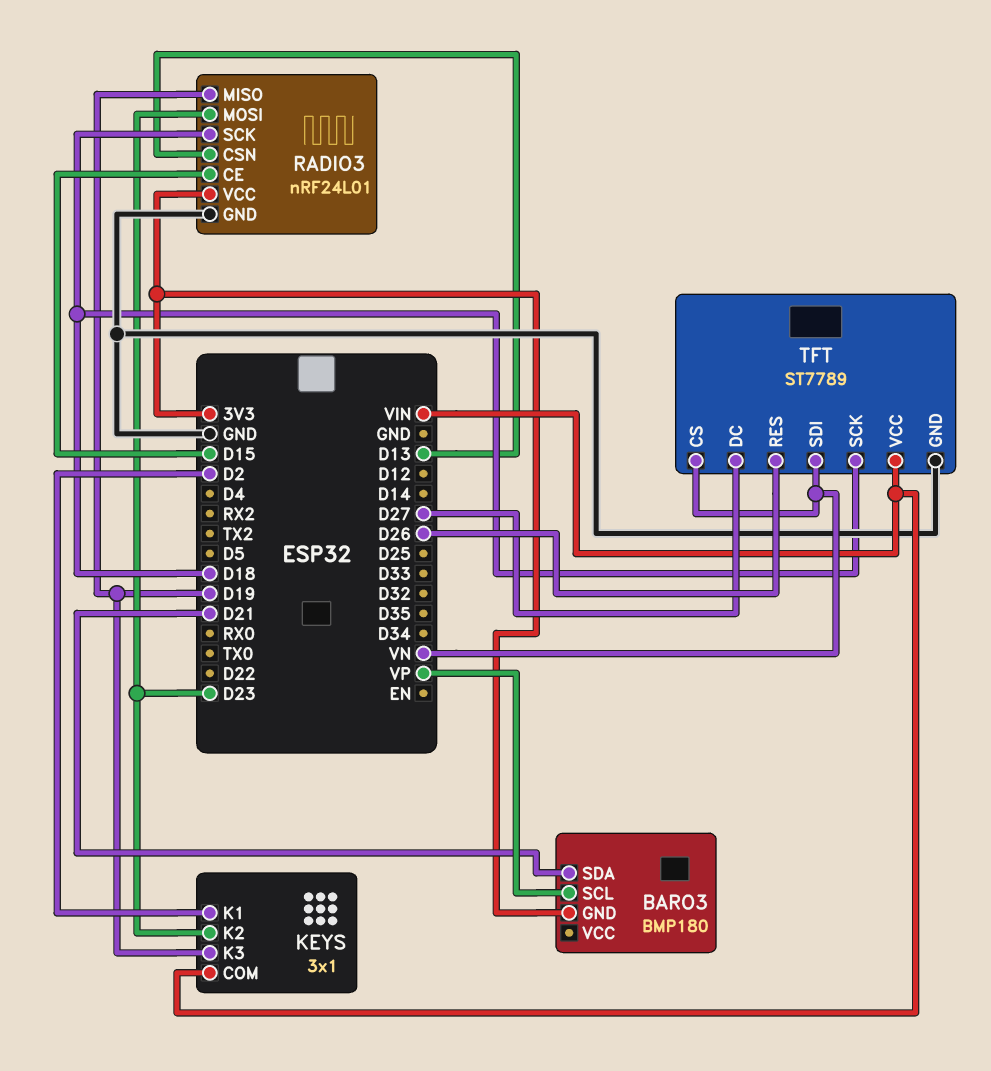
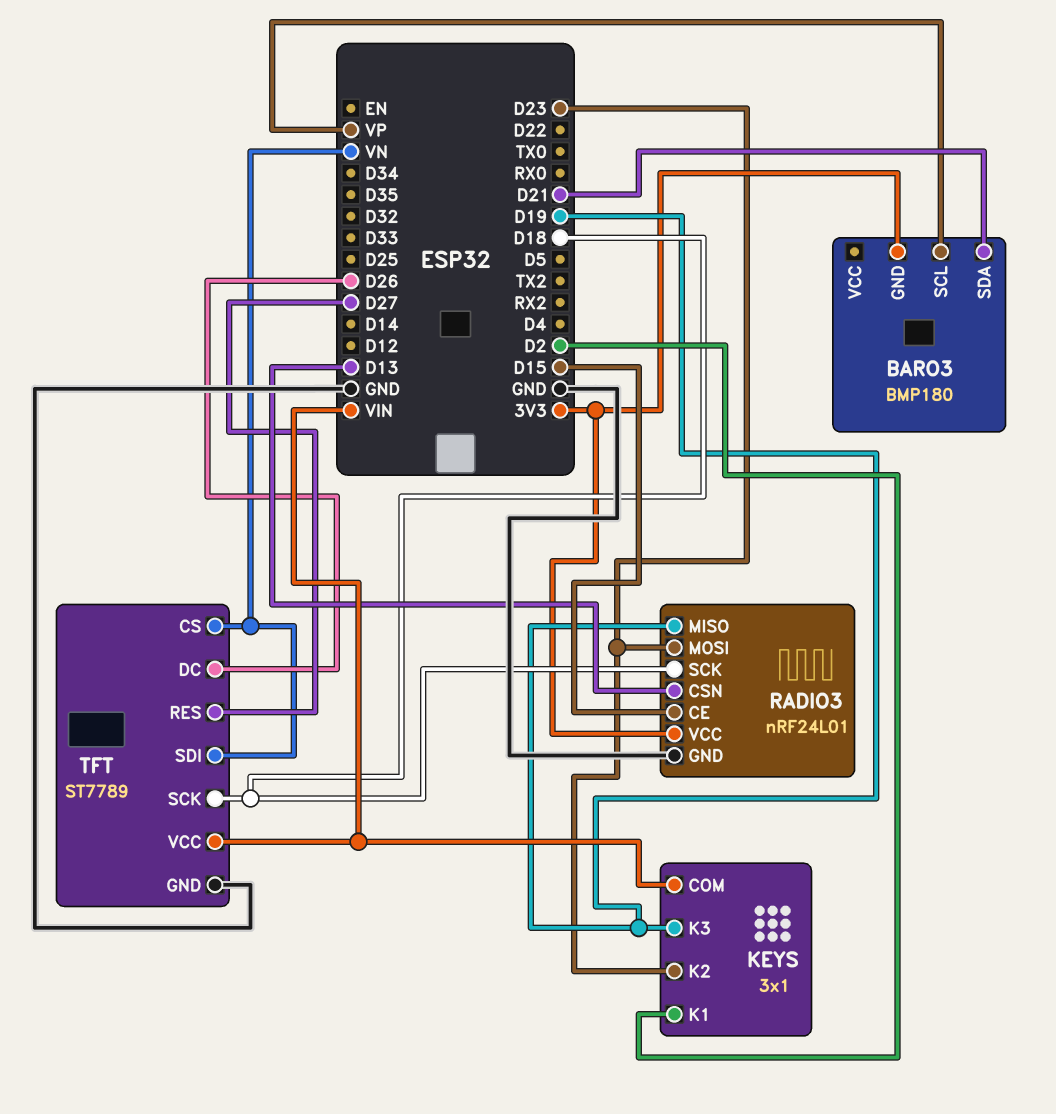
TFT pin DC: D27 -> D26
TFT pin RES: D26 -> D27

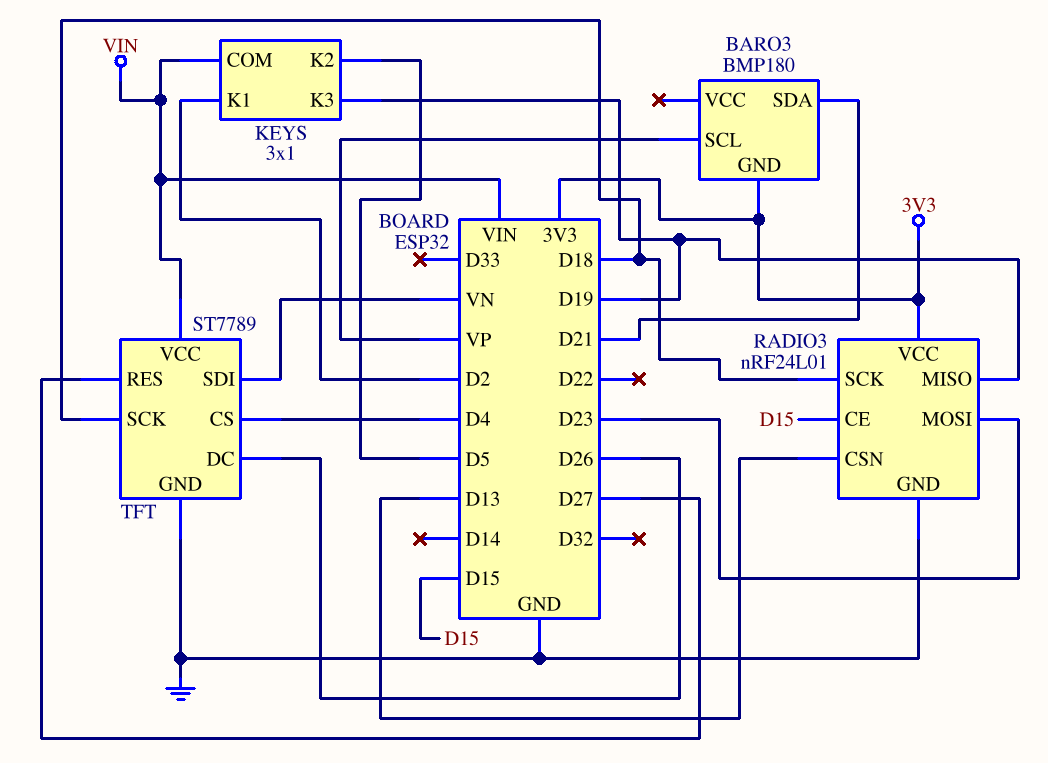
KEYS pin K2: D23 -> D5
TFT pin CS: VN -> D4

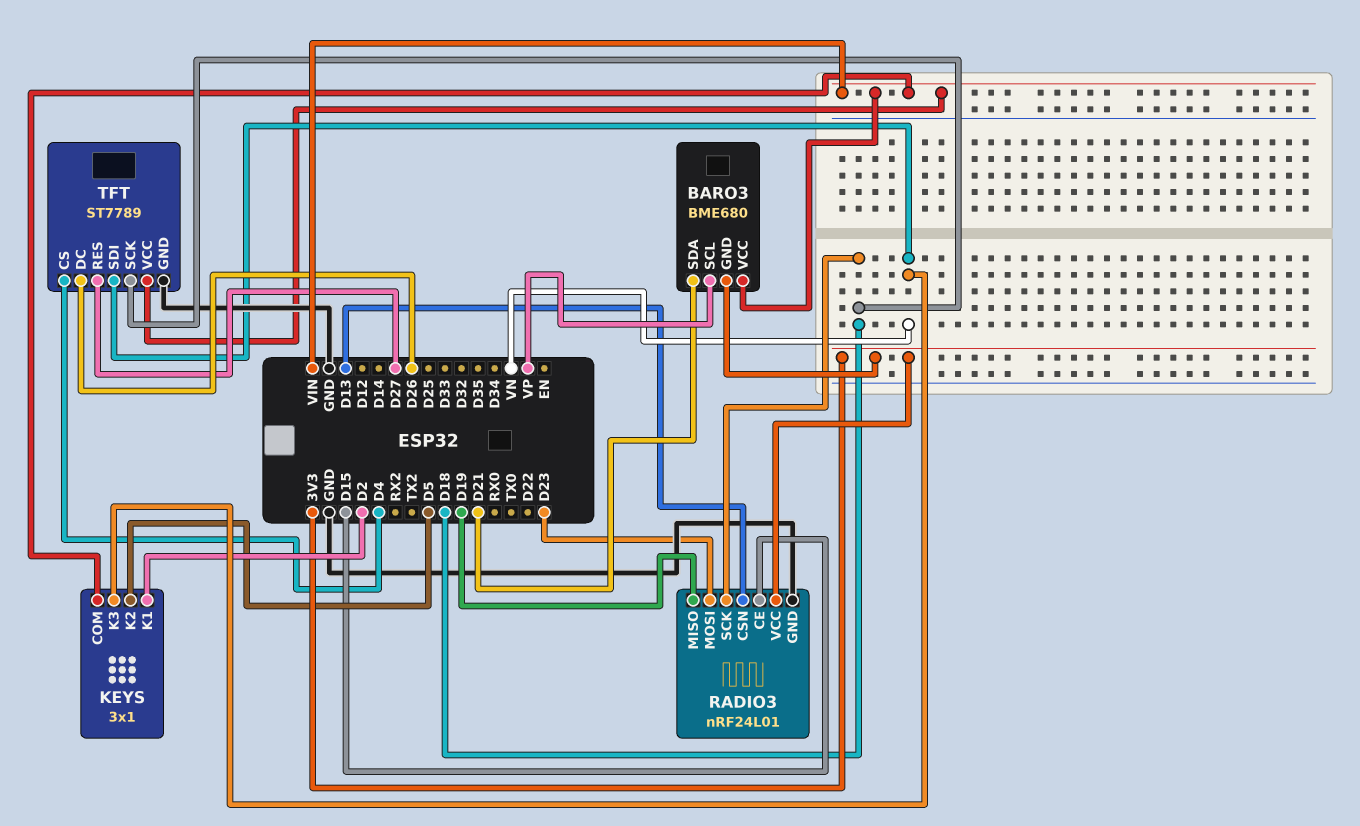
BARO3: BMP180 -> BME680
BARO3 pin VCC: none -> VIN
KEYS pin K3: D19 -> VN

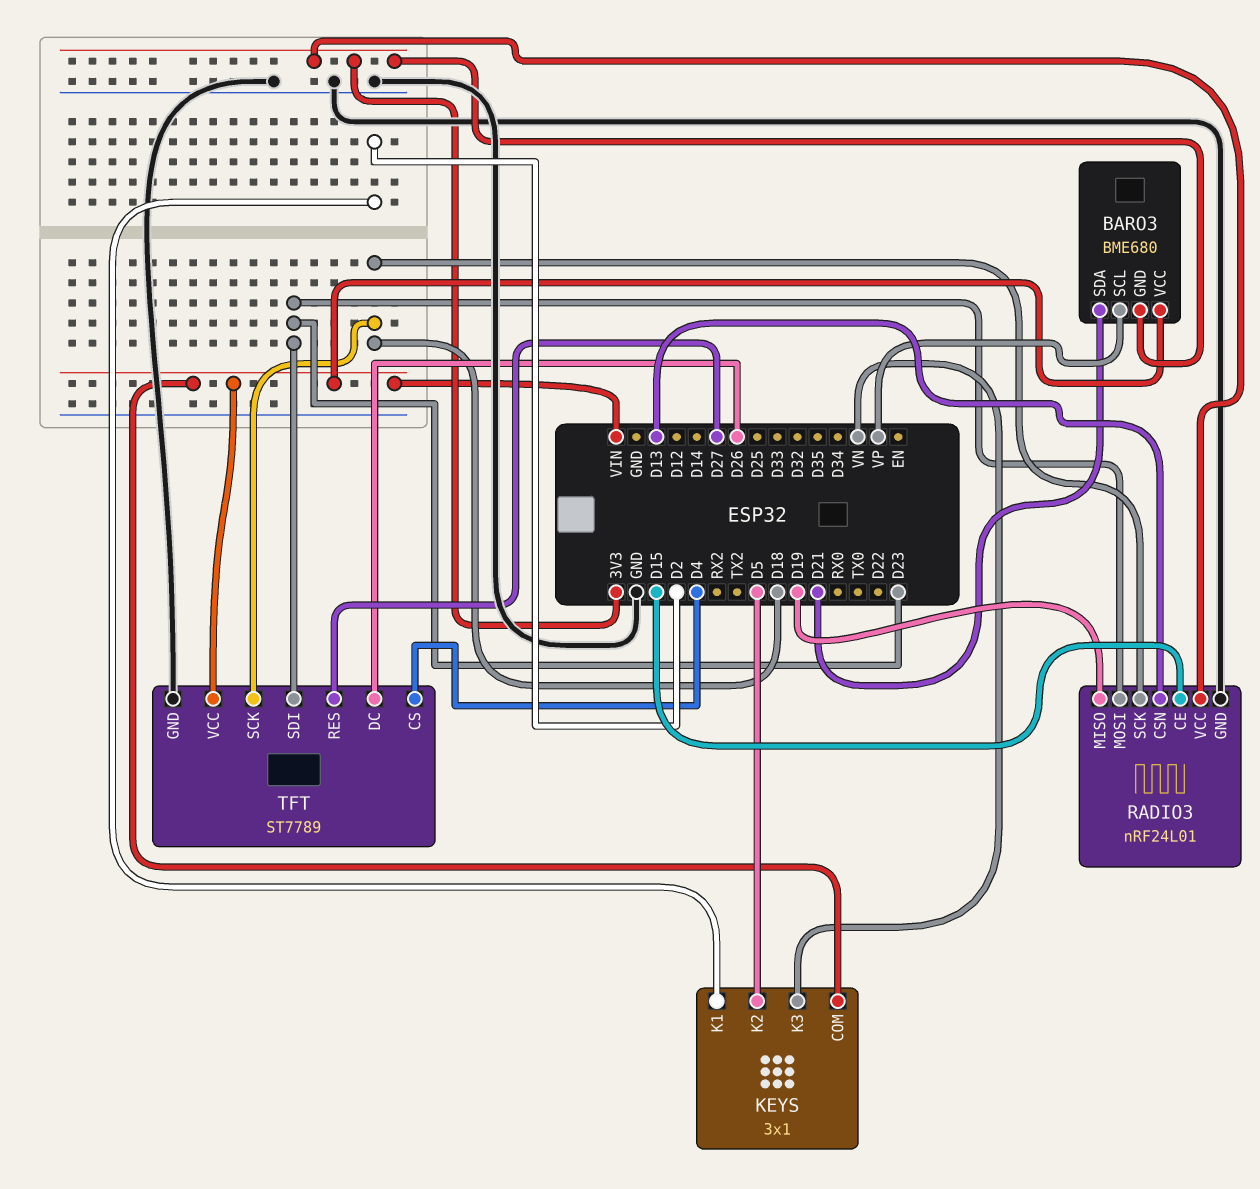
TFT pin SDI: VN -> D23

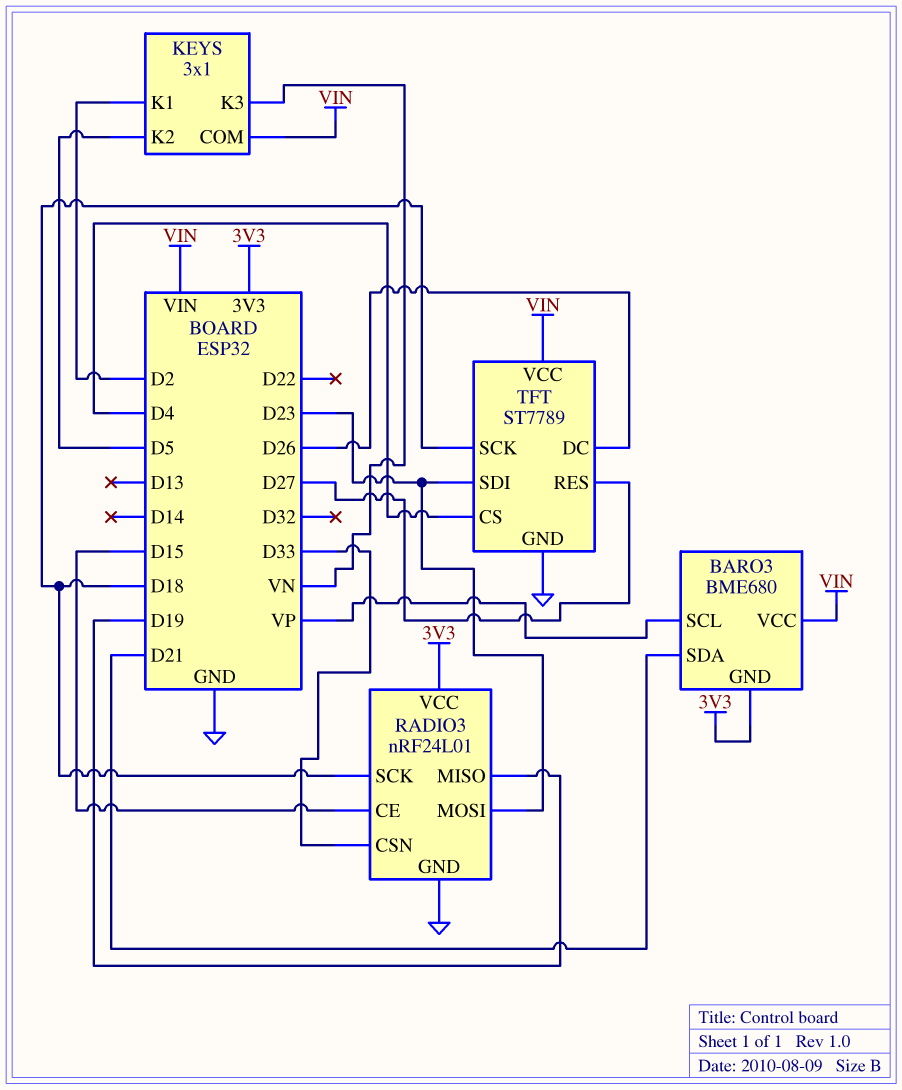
RADIO3 pin CSN: D13 -> D33

